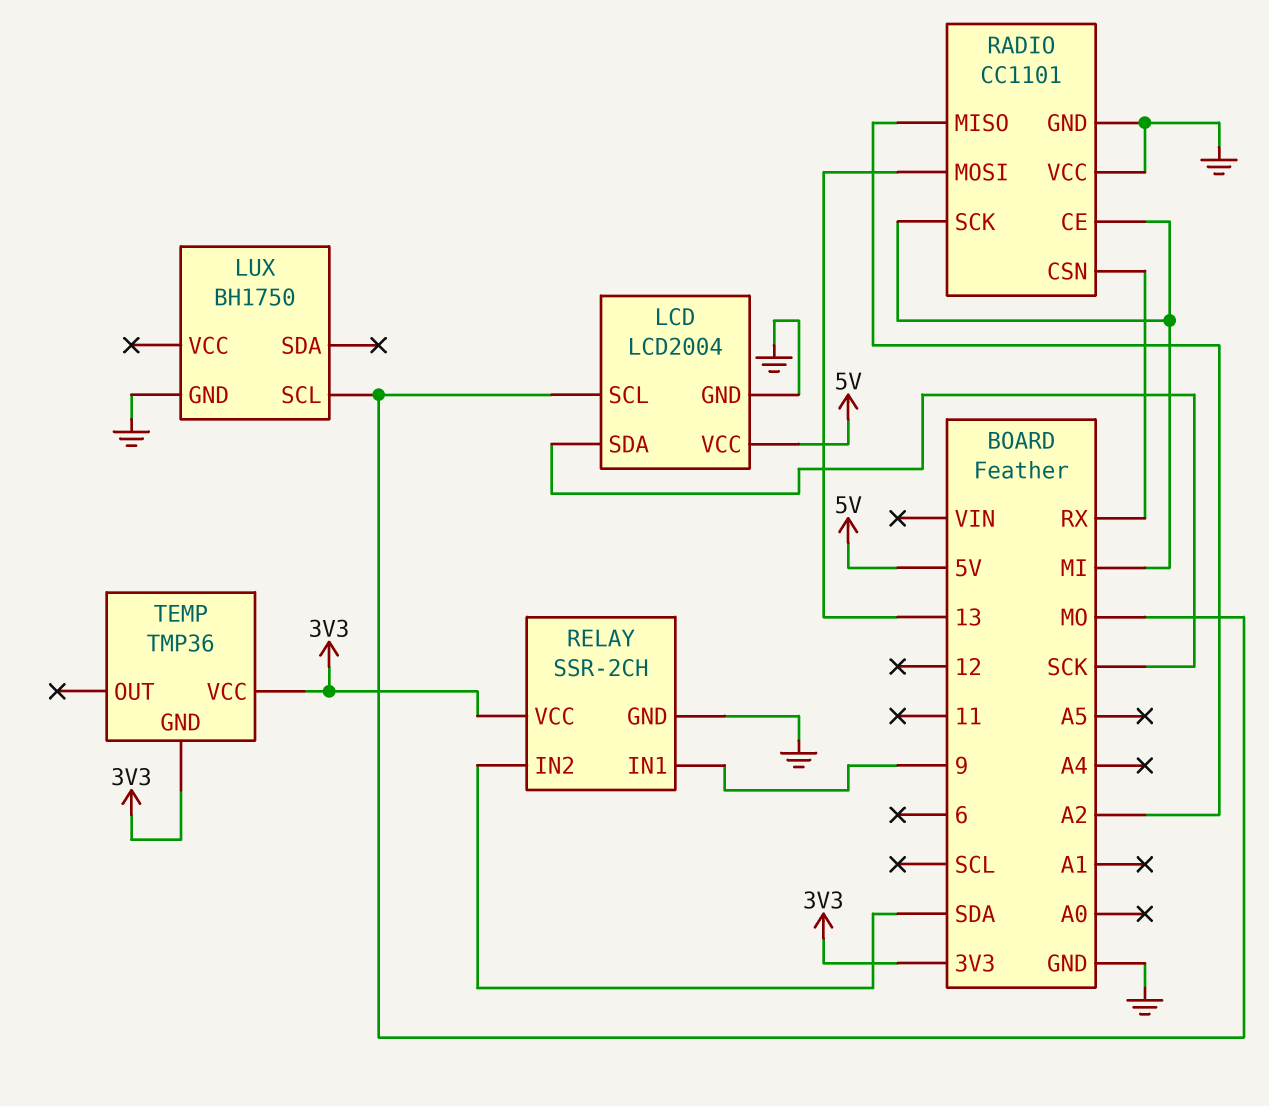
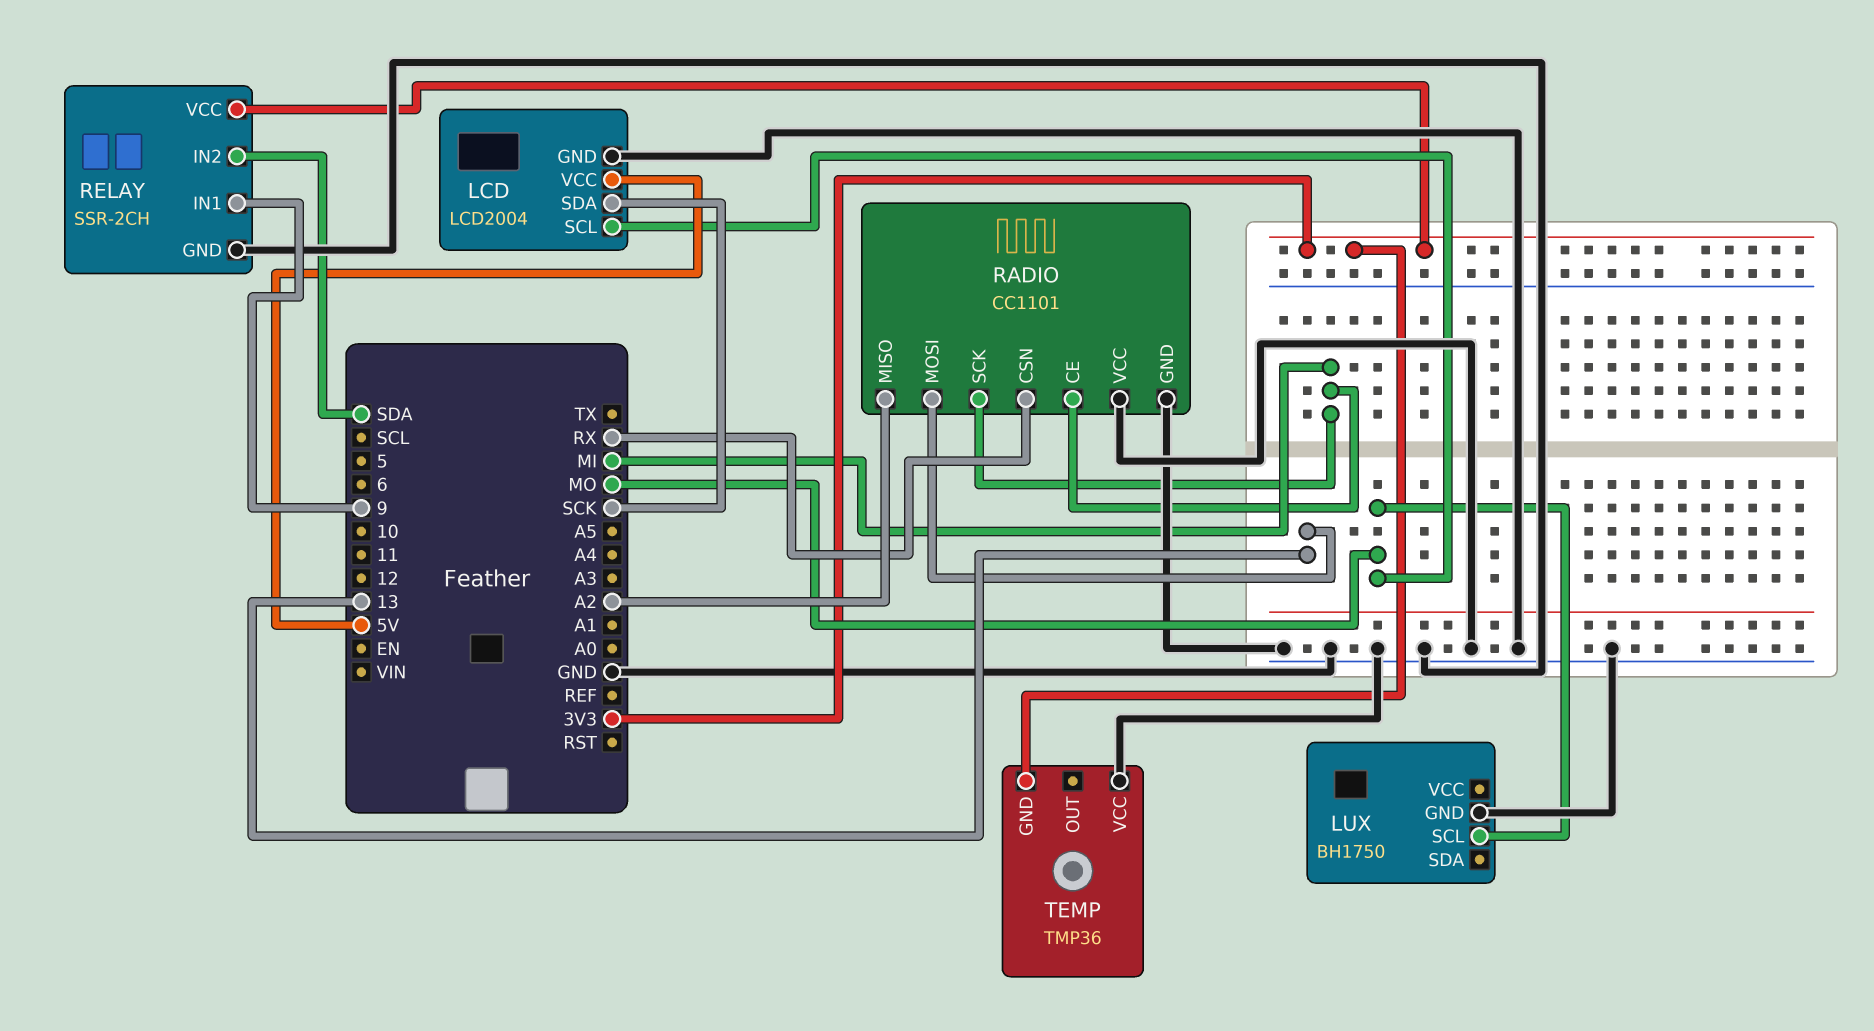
TEMP pin VCC: 3V3 -> GND

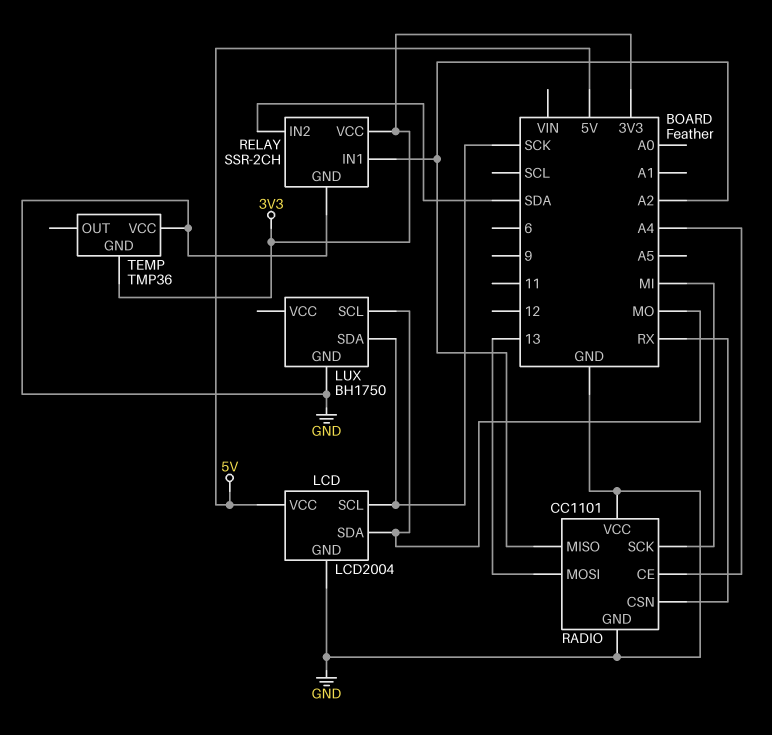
LCD pin SCL: MO -> SCK
LCD pin SDA: SCK -> MO
LUX pin SDA: none -> SCK
RADIO pin CE: MI -> A4
RELAY pin IN1: 9 -> A2

